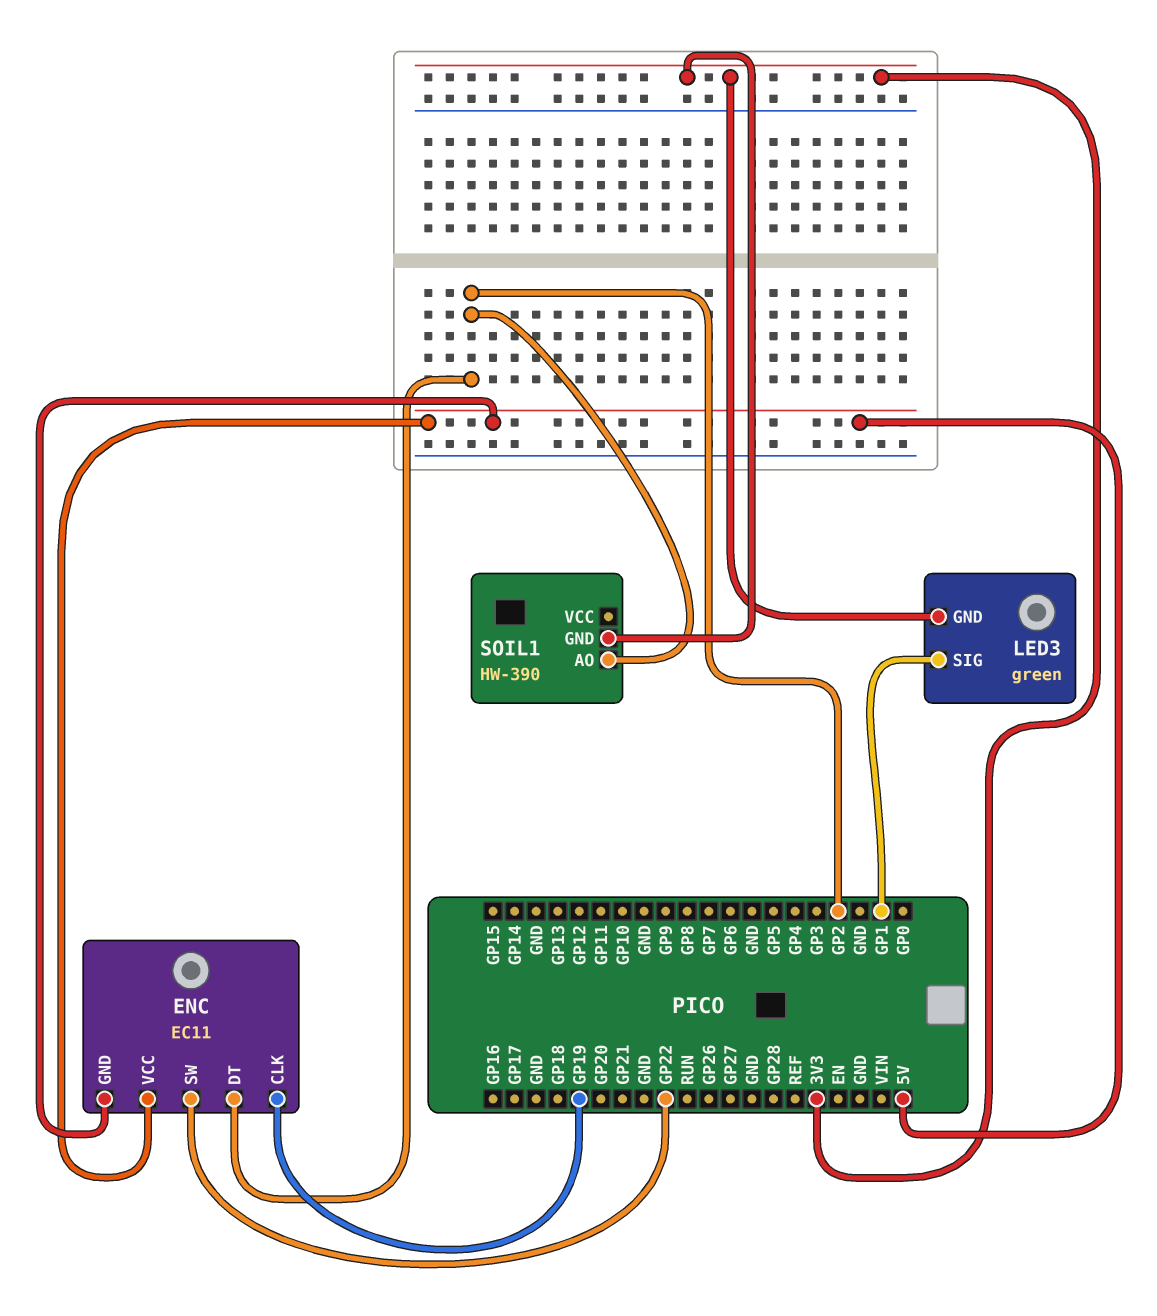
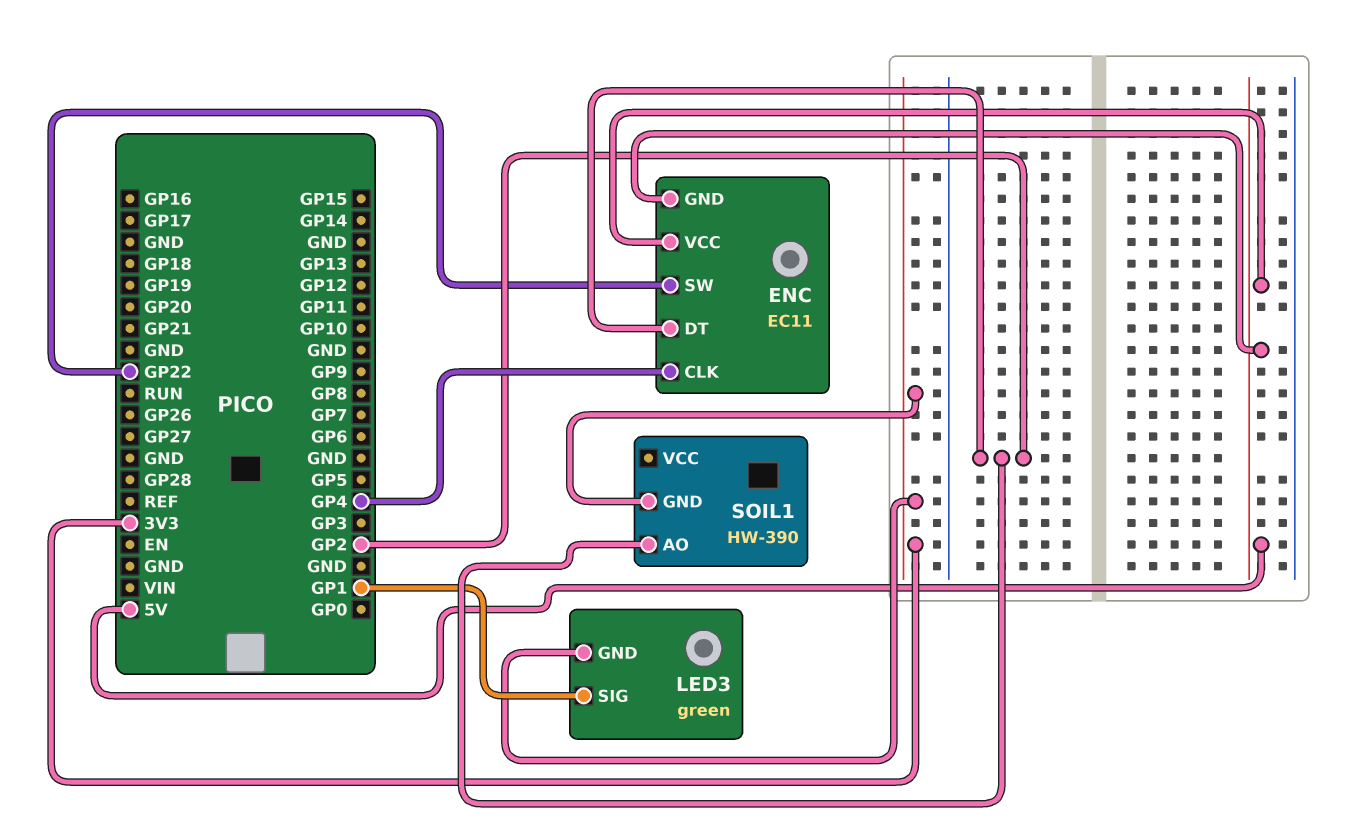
ENC pin CLK: GP19 -> GP4

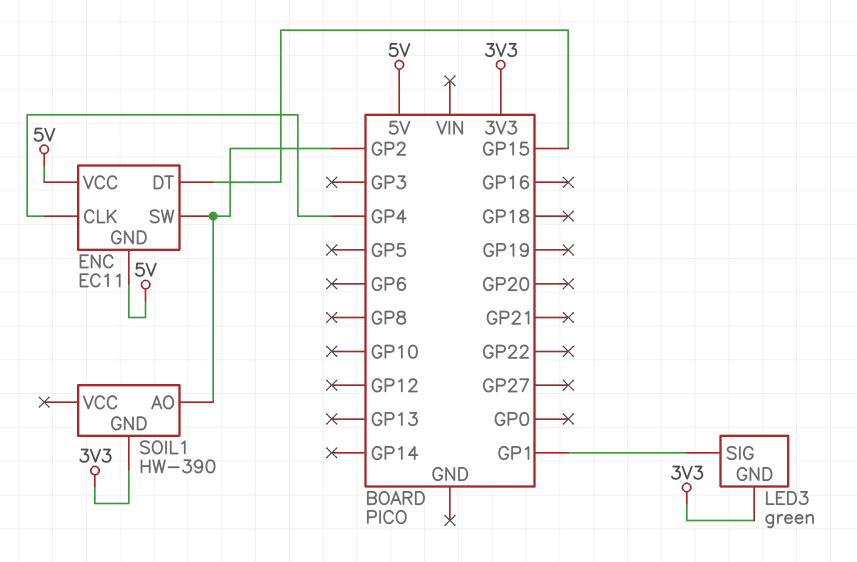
ENC pin DT: GP2 -> GP15
ENC pin SW: GP22 -> GP2

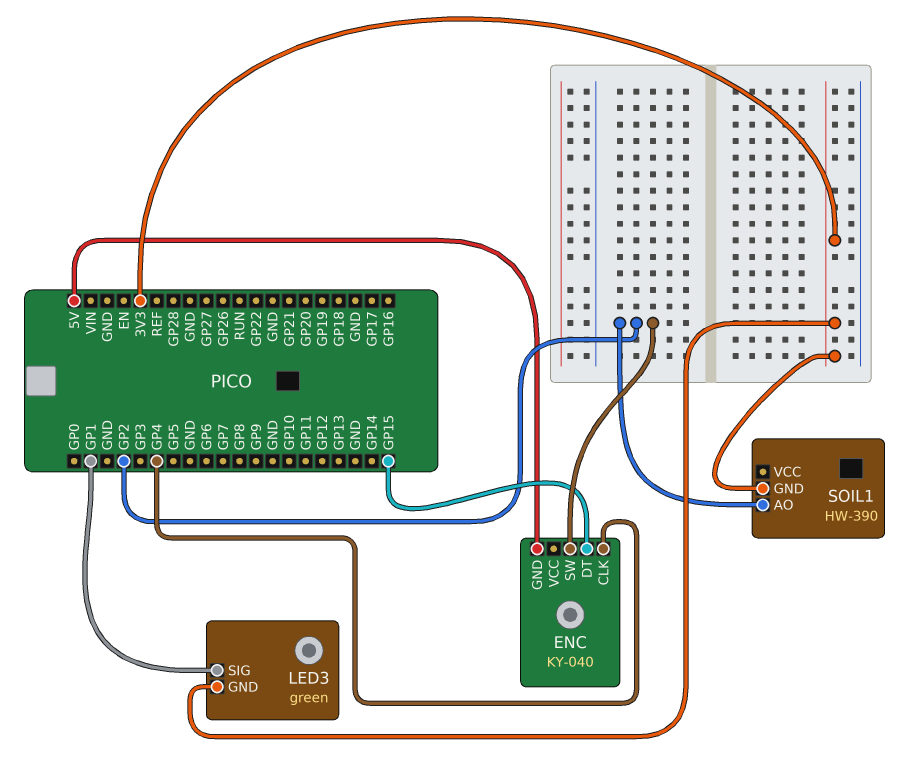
ENC: EC11 -> KY-040
ENC pin VCC: 5V -> none

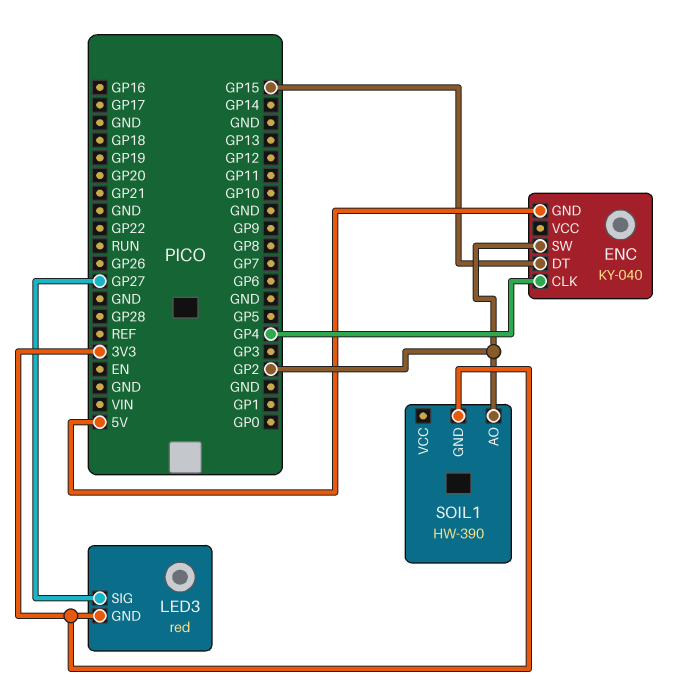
LED3: green -> red
LED3 pin SIG: GP1 -> GP27

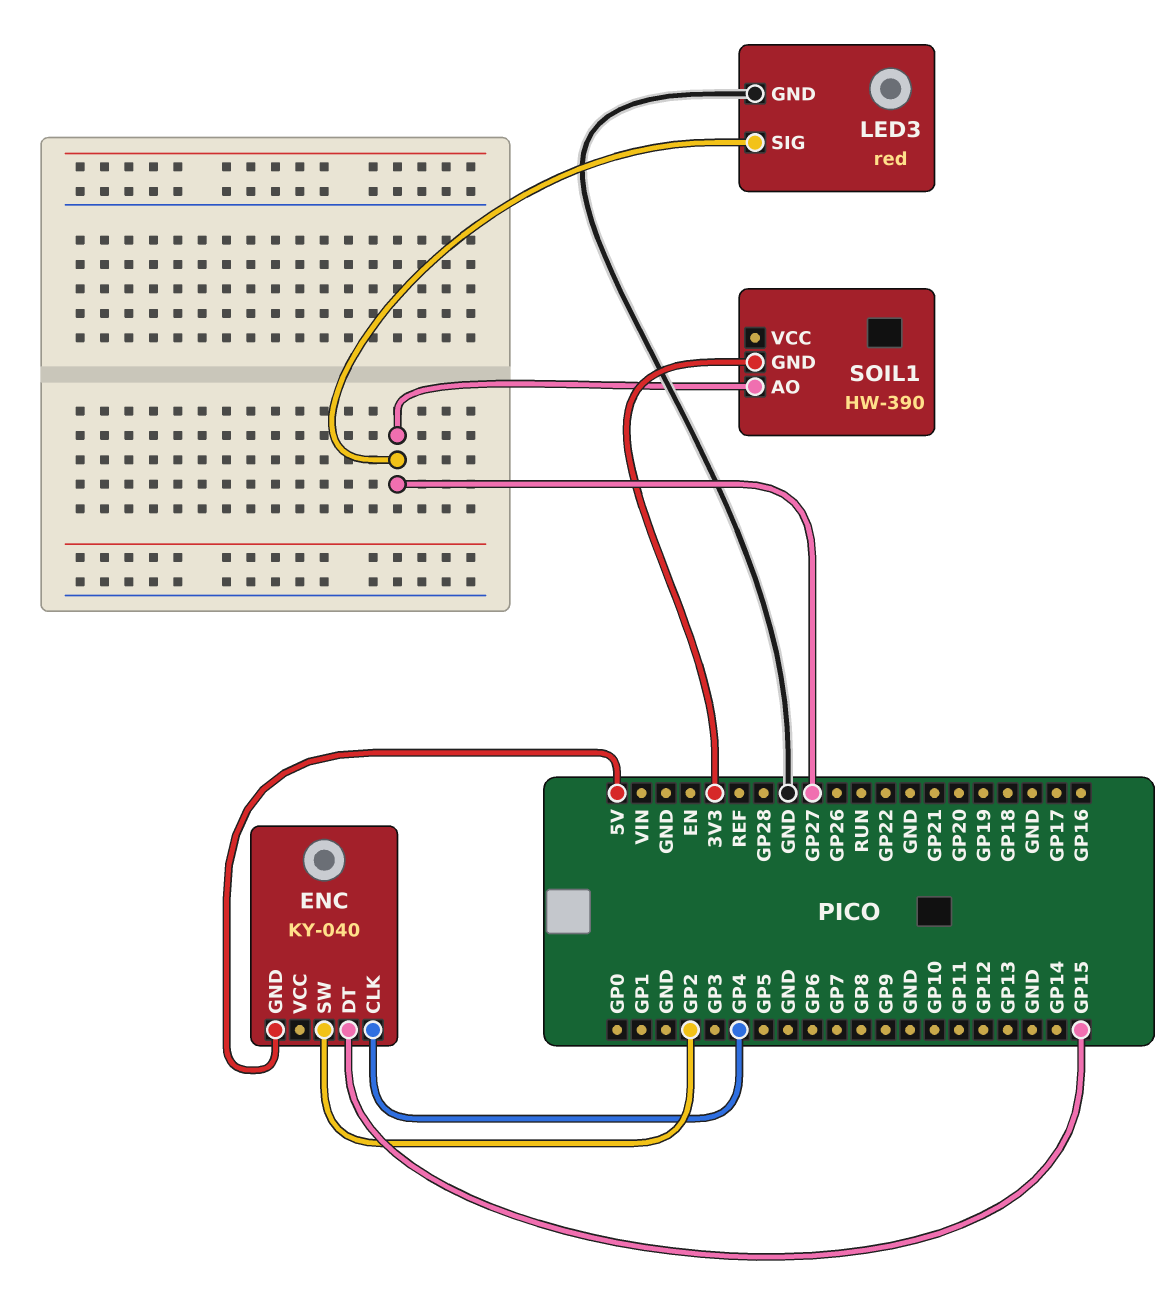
LED3 pin GND: 3V3 -> GND
SOIL1 pin AO: GP2 -> GP27

